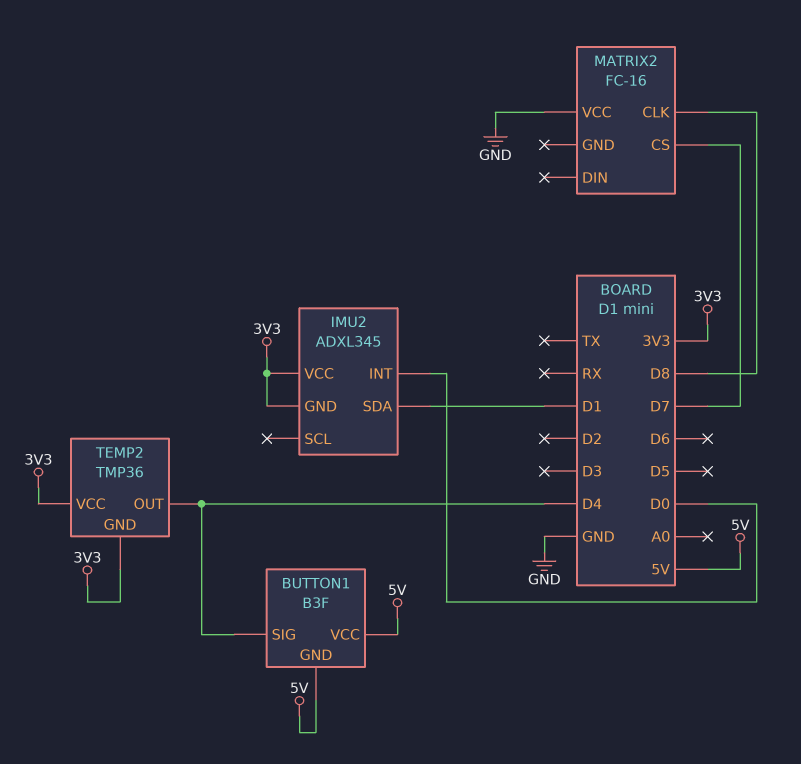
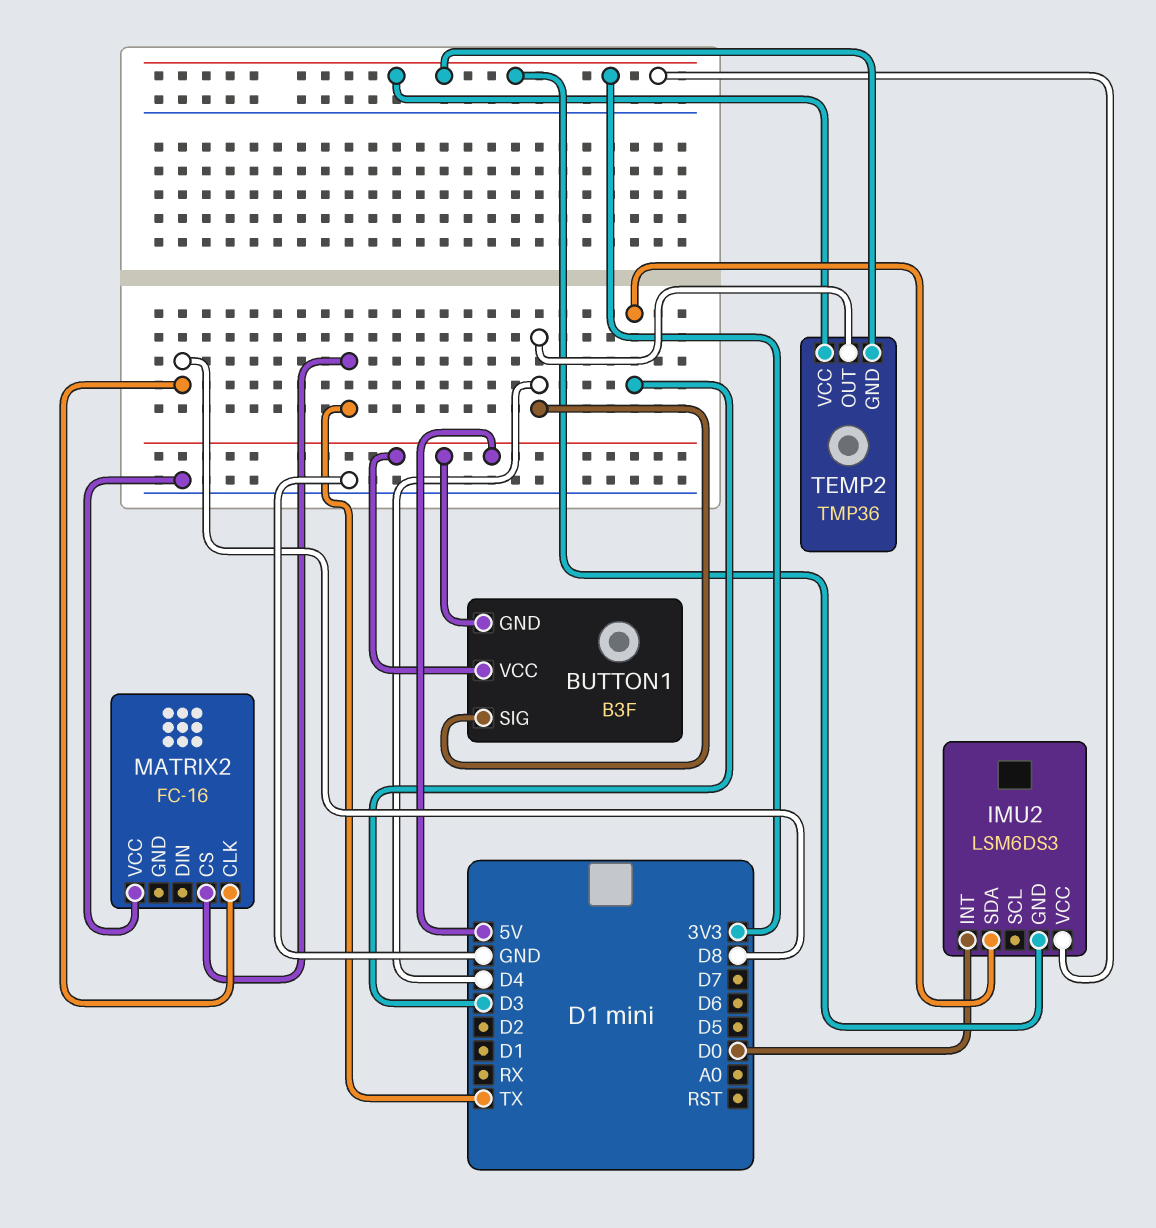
IMU2: ADXL345 -> LSM6DS3
IMU2 pin SDA: D1 -> D3
MATRIX2 pin CS: D7 -> TX

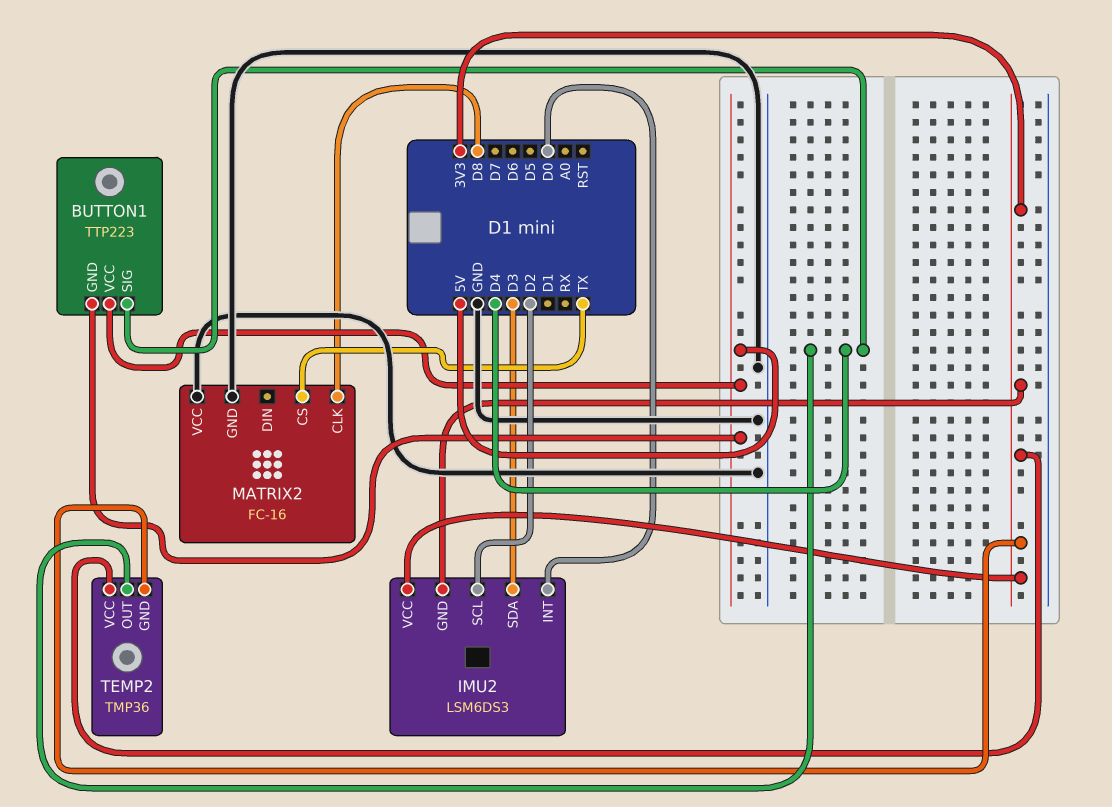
BUTTON1: B3F -> TTP223
IMU2 pin SCL: none -> D2
MATRIX2 pin GND: none -> GND

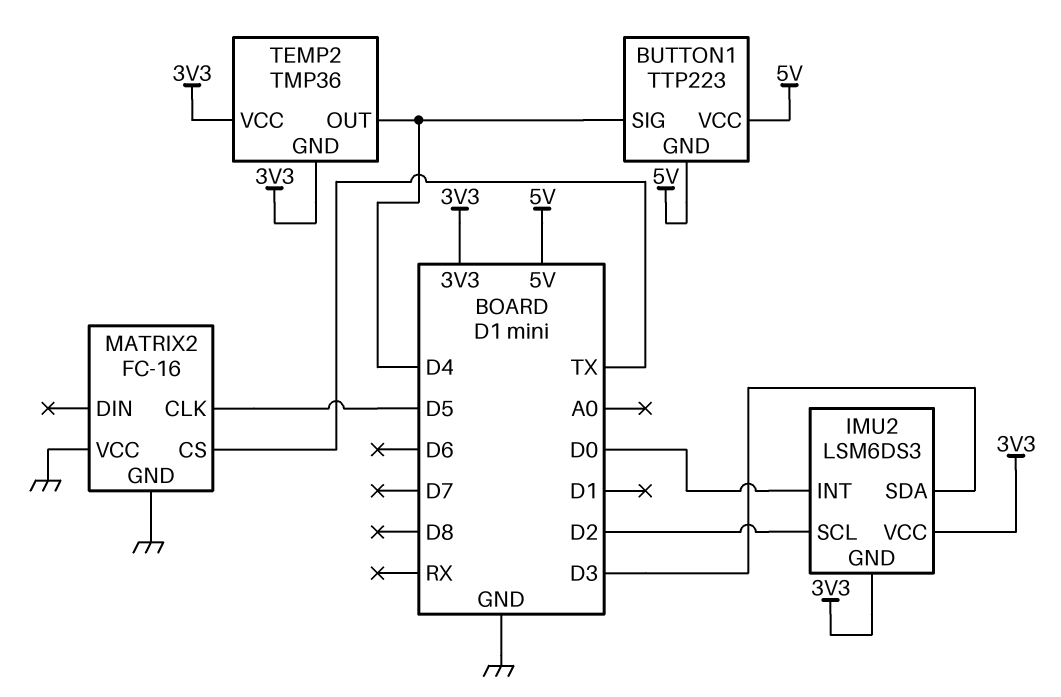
MATRIX2 pin CLK: D8 -> D5

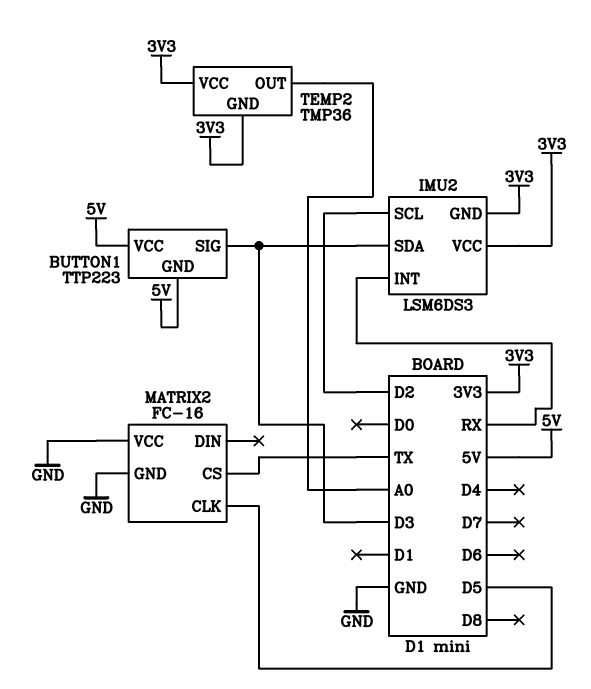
BUTTON1 pin SIG: D4 -> D3
IMU2 pin INT: D0 -> RX
TEMP2 pin OUT: D4 -> A0

